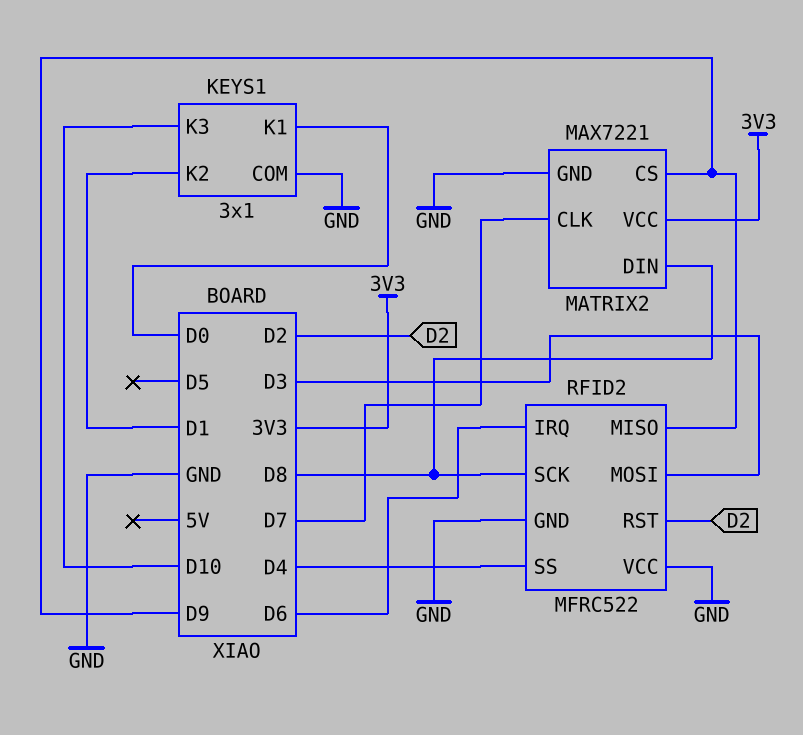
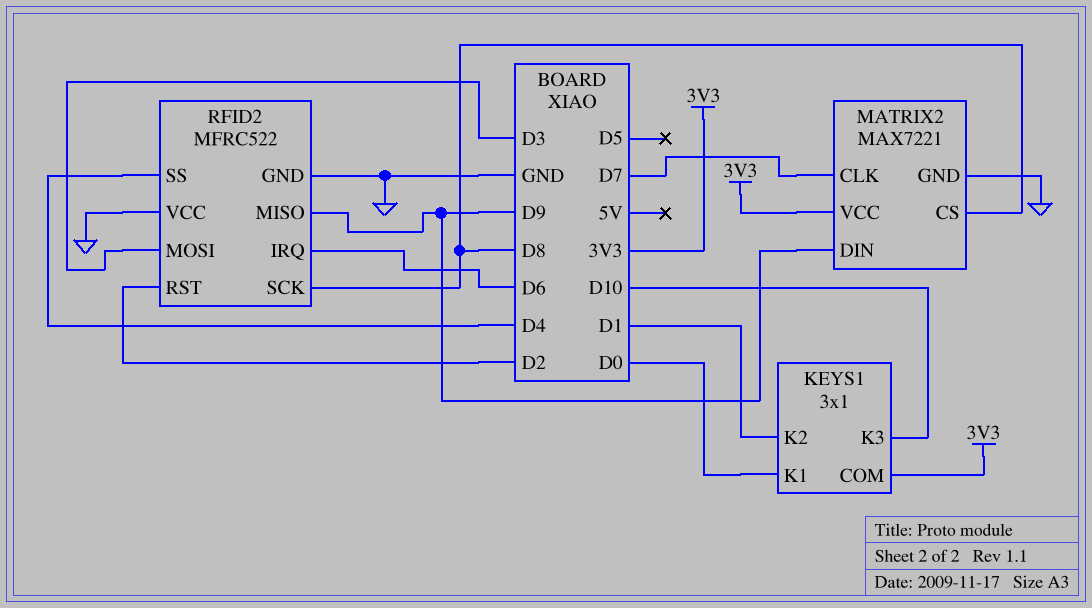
KEYS1 pin COM: GND -> 3V3
MATRIX2 pin CS: D9 -> D8
MATRIX2 pin DIN: D8 -> D9

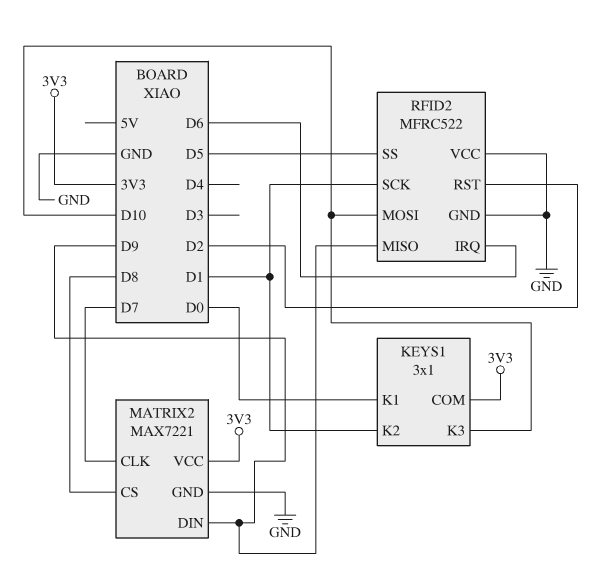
RFID2 pin MOSI: D3 -> D10
RFID2 pin SCK: D8 -> D1
RFID2 pin SS: D4 -> D5

